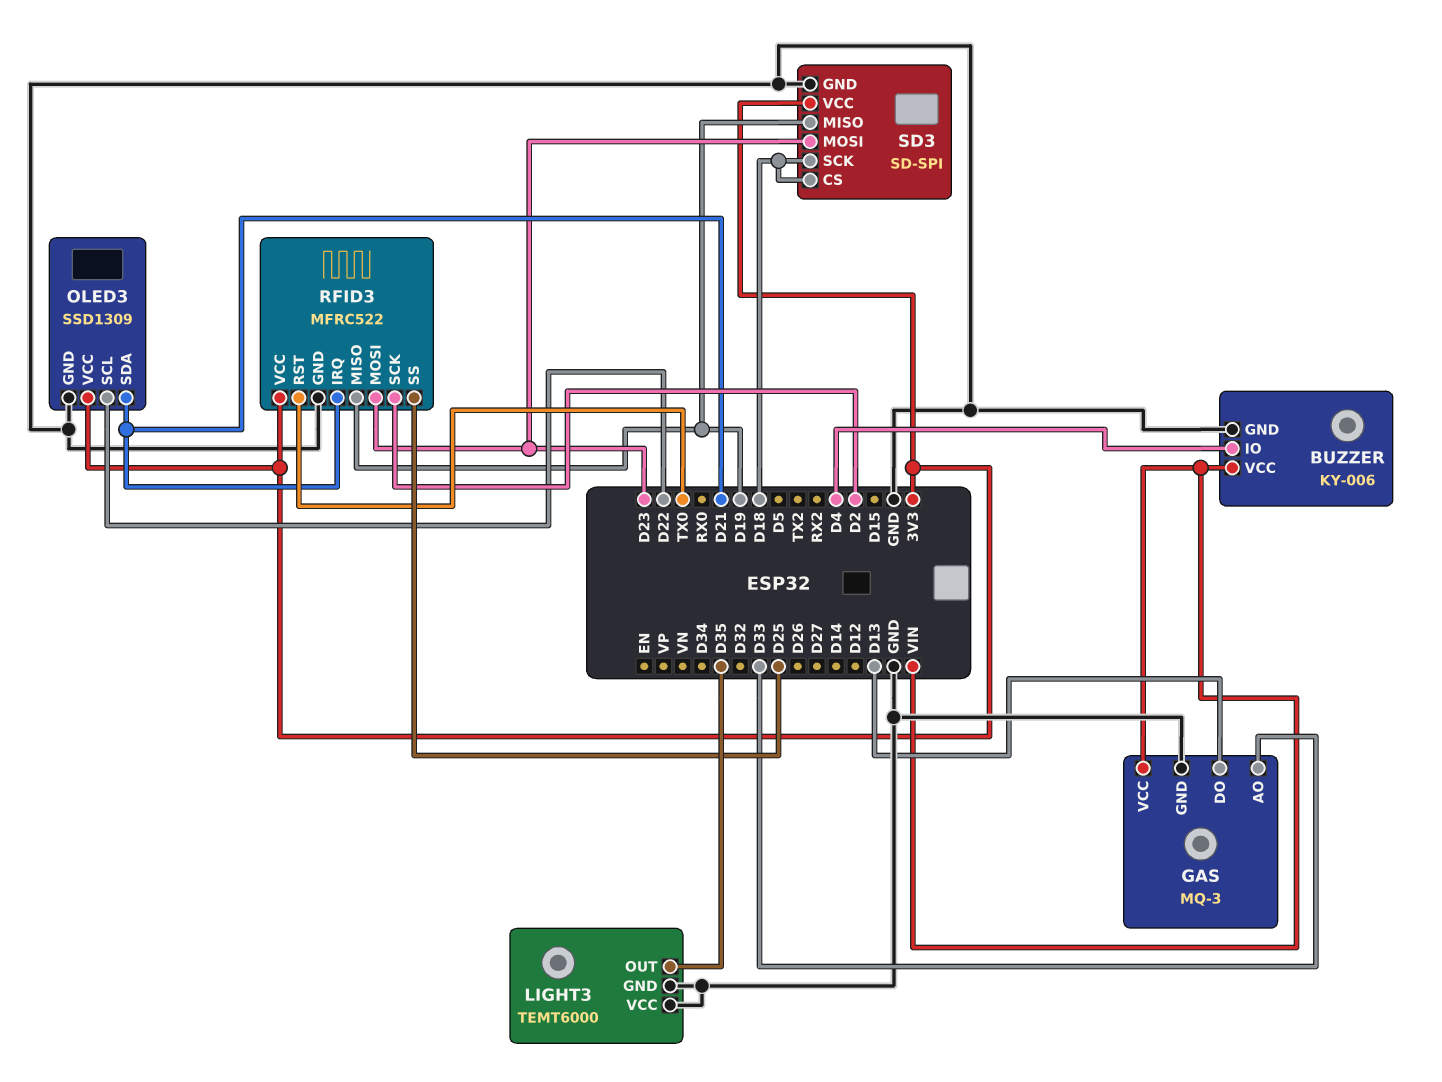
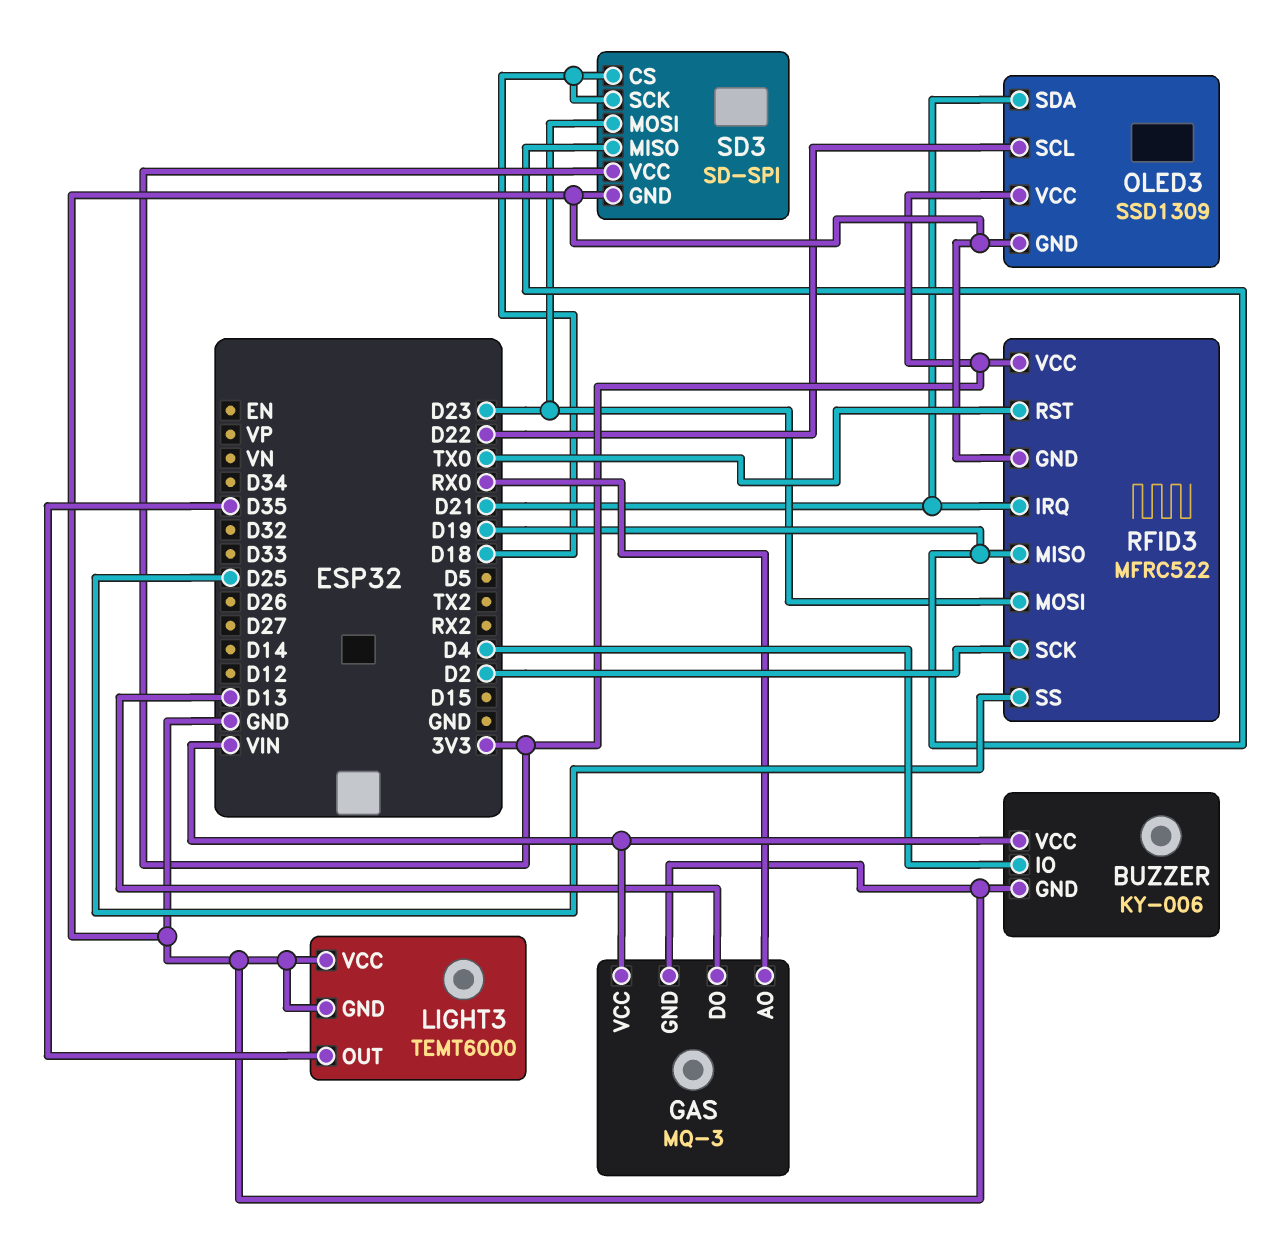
GAS pin AO: D33 -> RX0

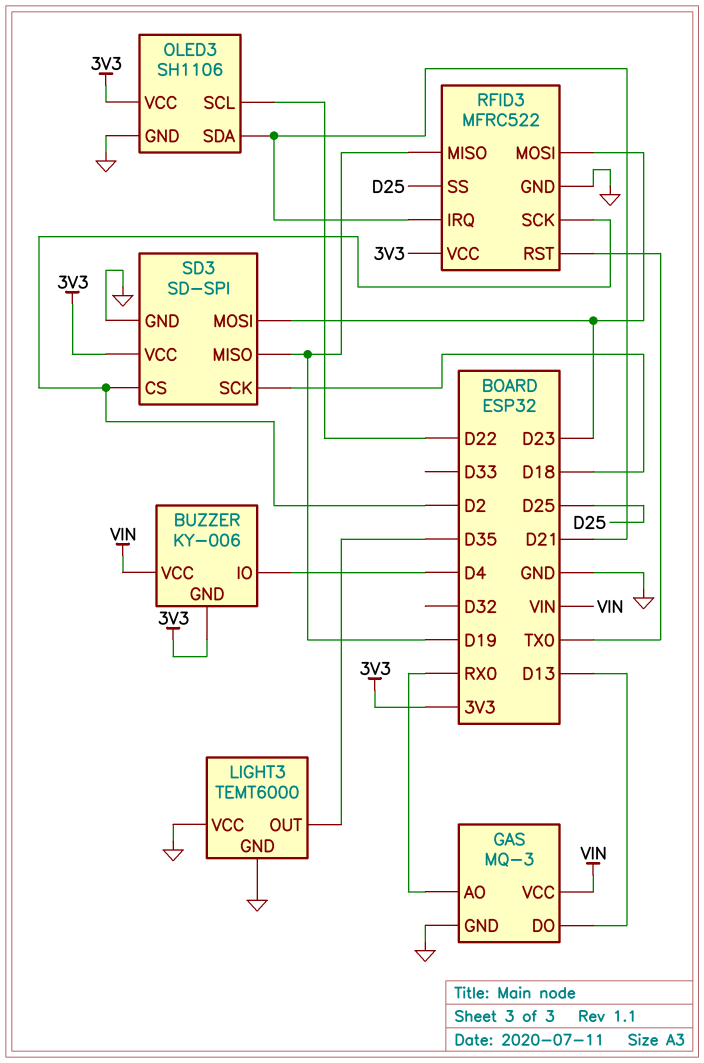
BUZZER pin GND: GND -> 3V3
OLED3: SSD1309 -> SH1106
SD3 pin CS: D18 -> D2

